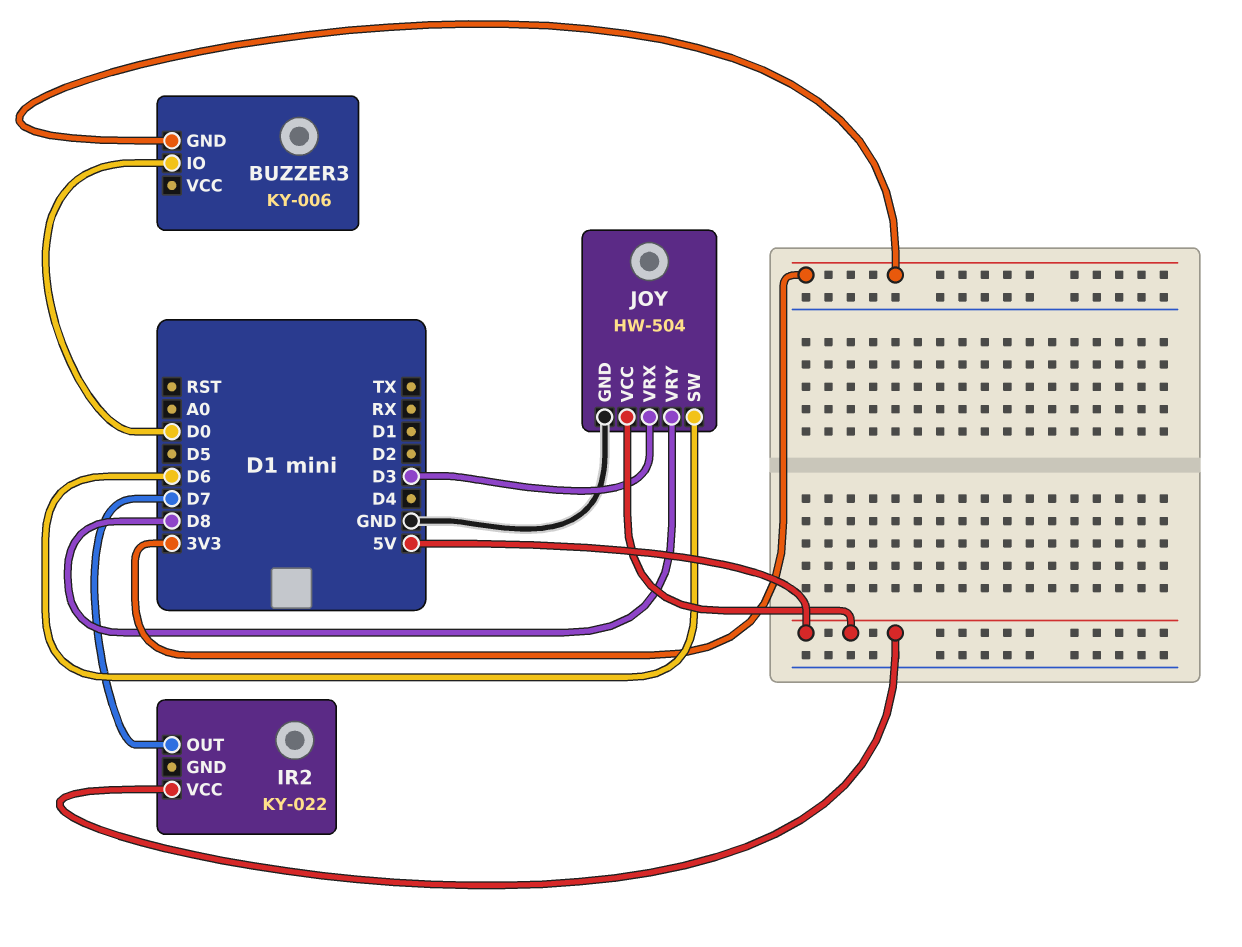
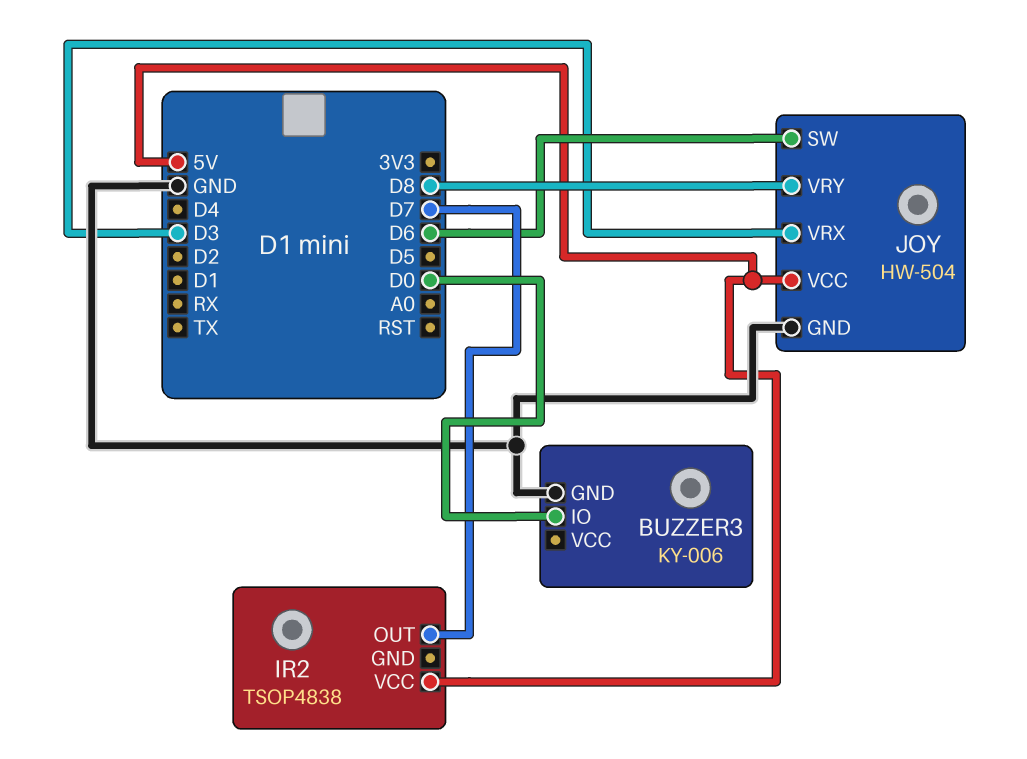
BUZZER3 pin GND: 3V3 -> GND
IR2: KY-022 -> TSOP4838

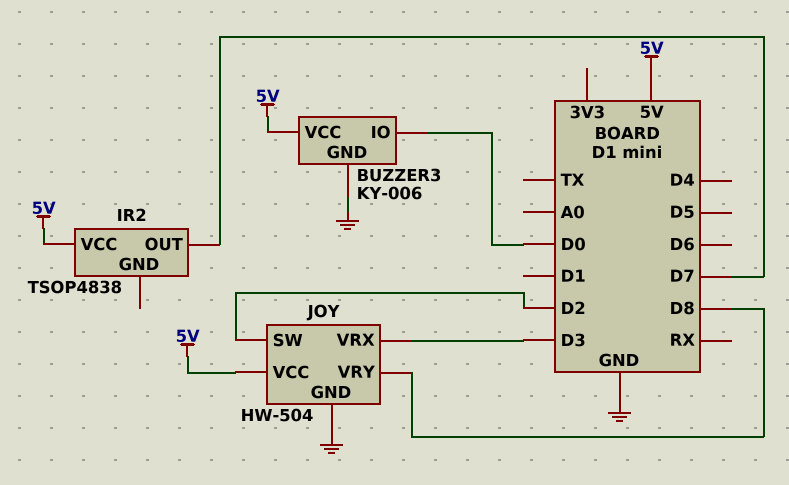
BUZZER3 pin VCC: none -> 5V
JOY pin SW: D6 -> D2

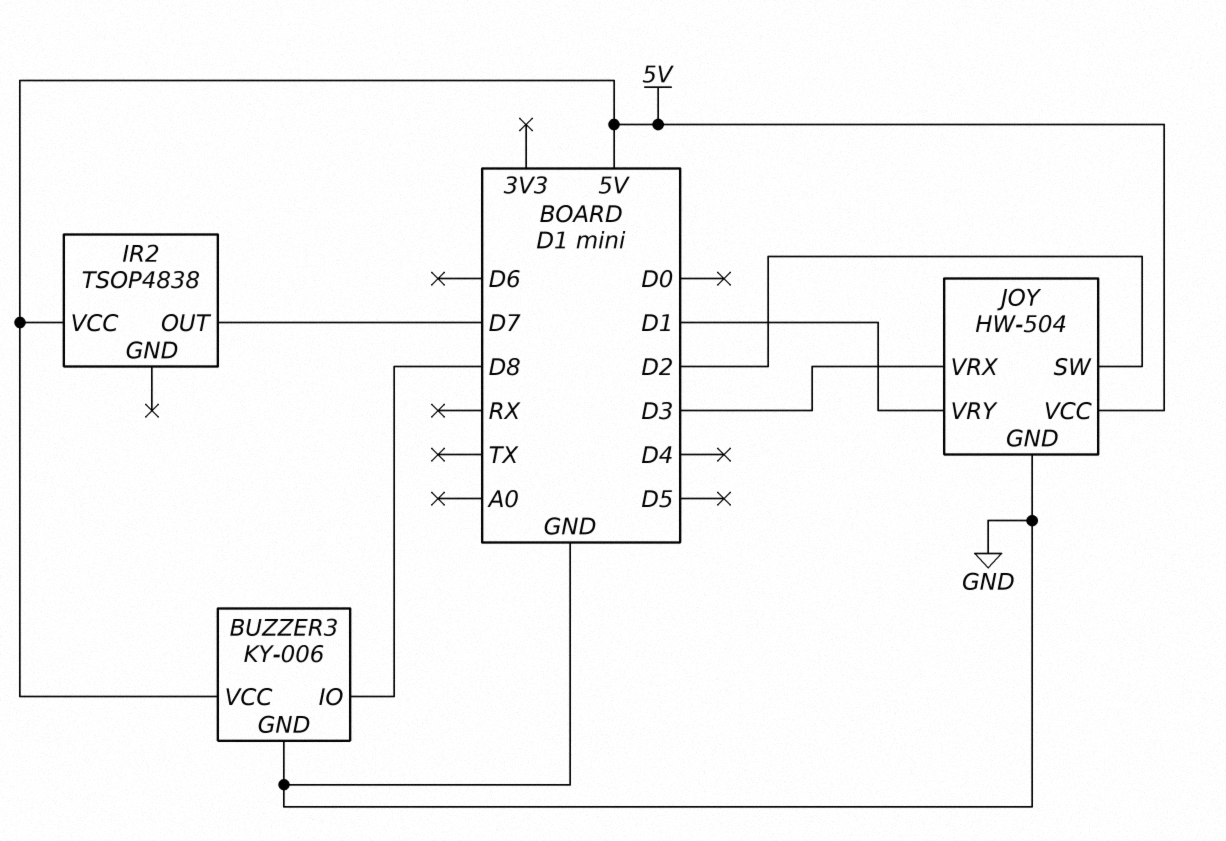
BUZZER3 pin IO: D0 -> D8
JOY pin VRY: D8 -> D1

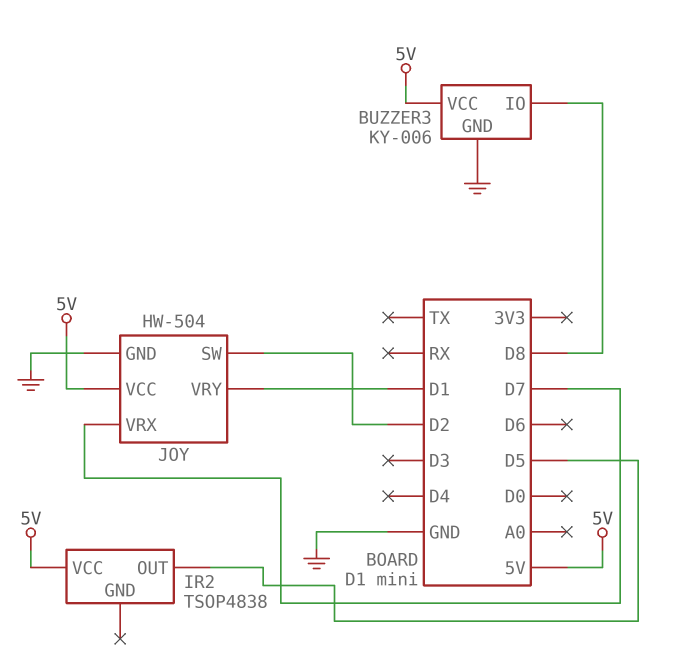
IR2 pin OUT: D7 -> D5
JOY pin VRX: D3 -> D7

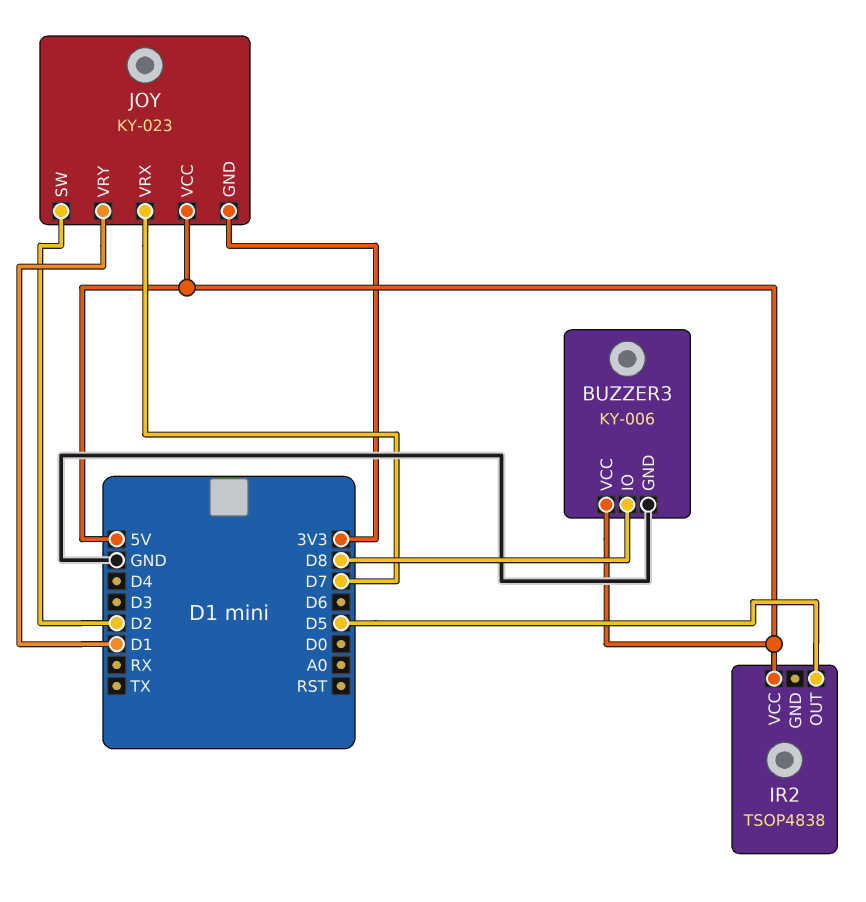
JOY: HW-504 -> KY-023
JOY pin GND: GND -> 3V3

